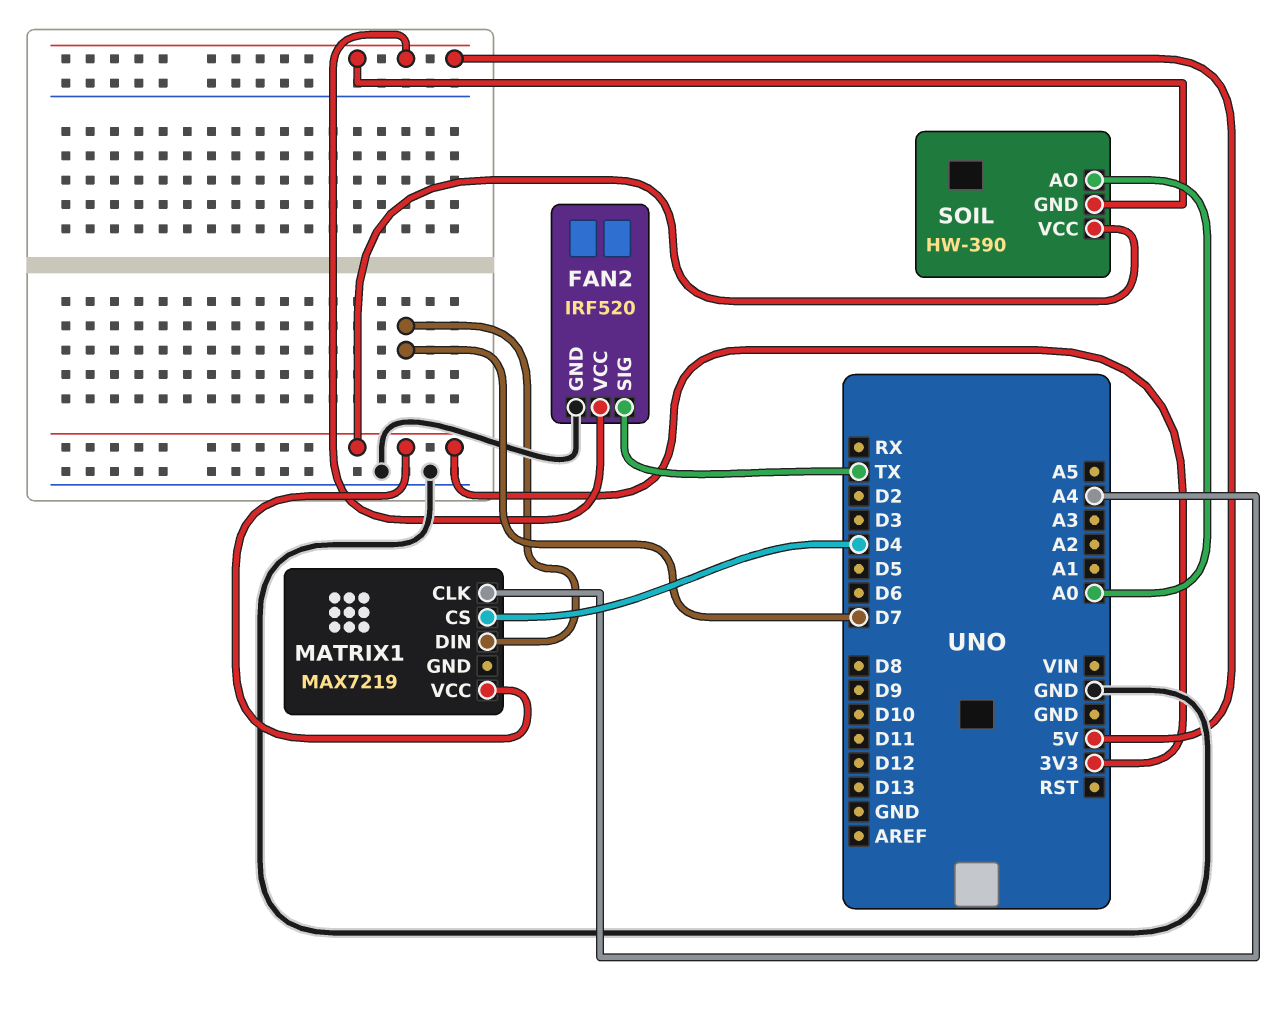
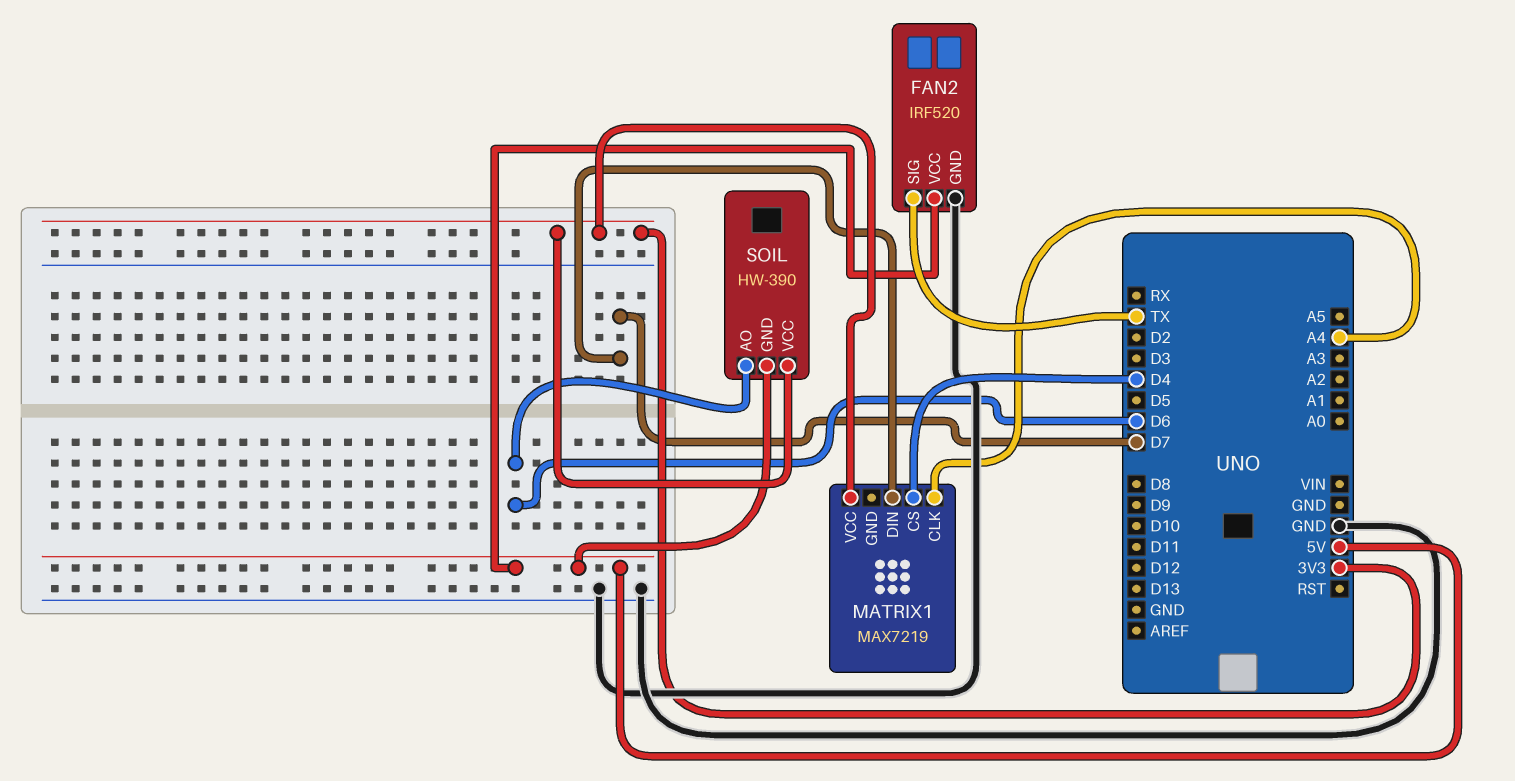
SOIL pin AO: A0 -> D6

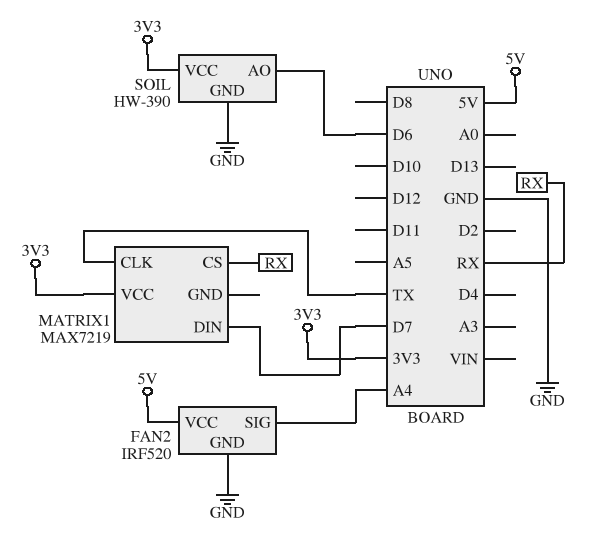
FAN2 pin SIG: TX -> A4
MATRIX1 pin CLK: A4 -> TX
MATRIX1 pin CS: D4 -> RX
SOIL pin GND: 5V -> GND

